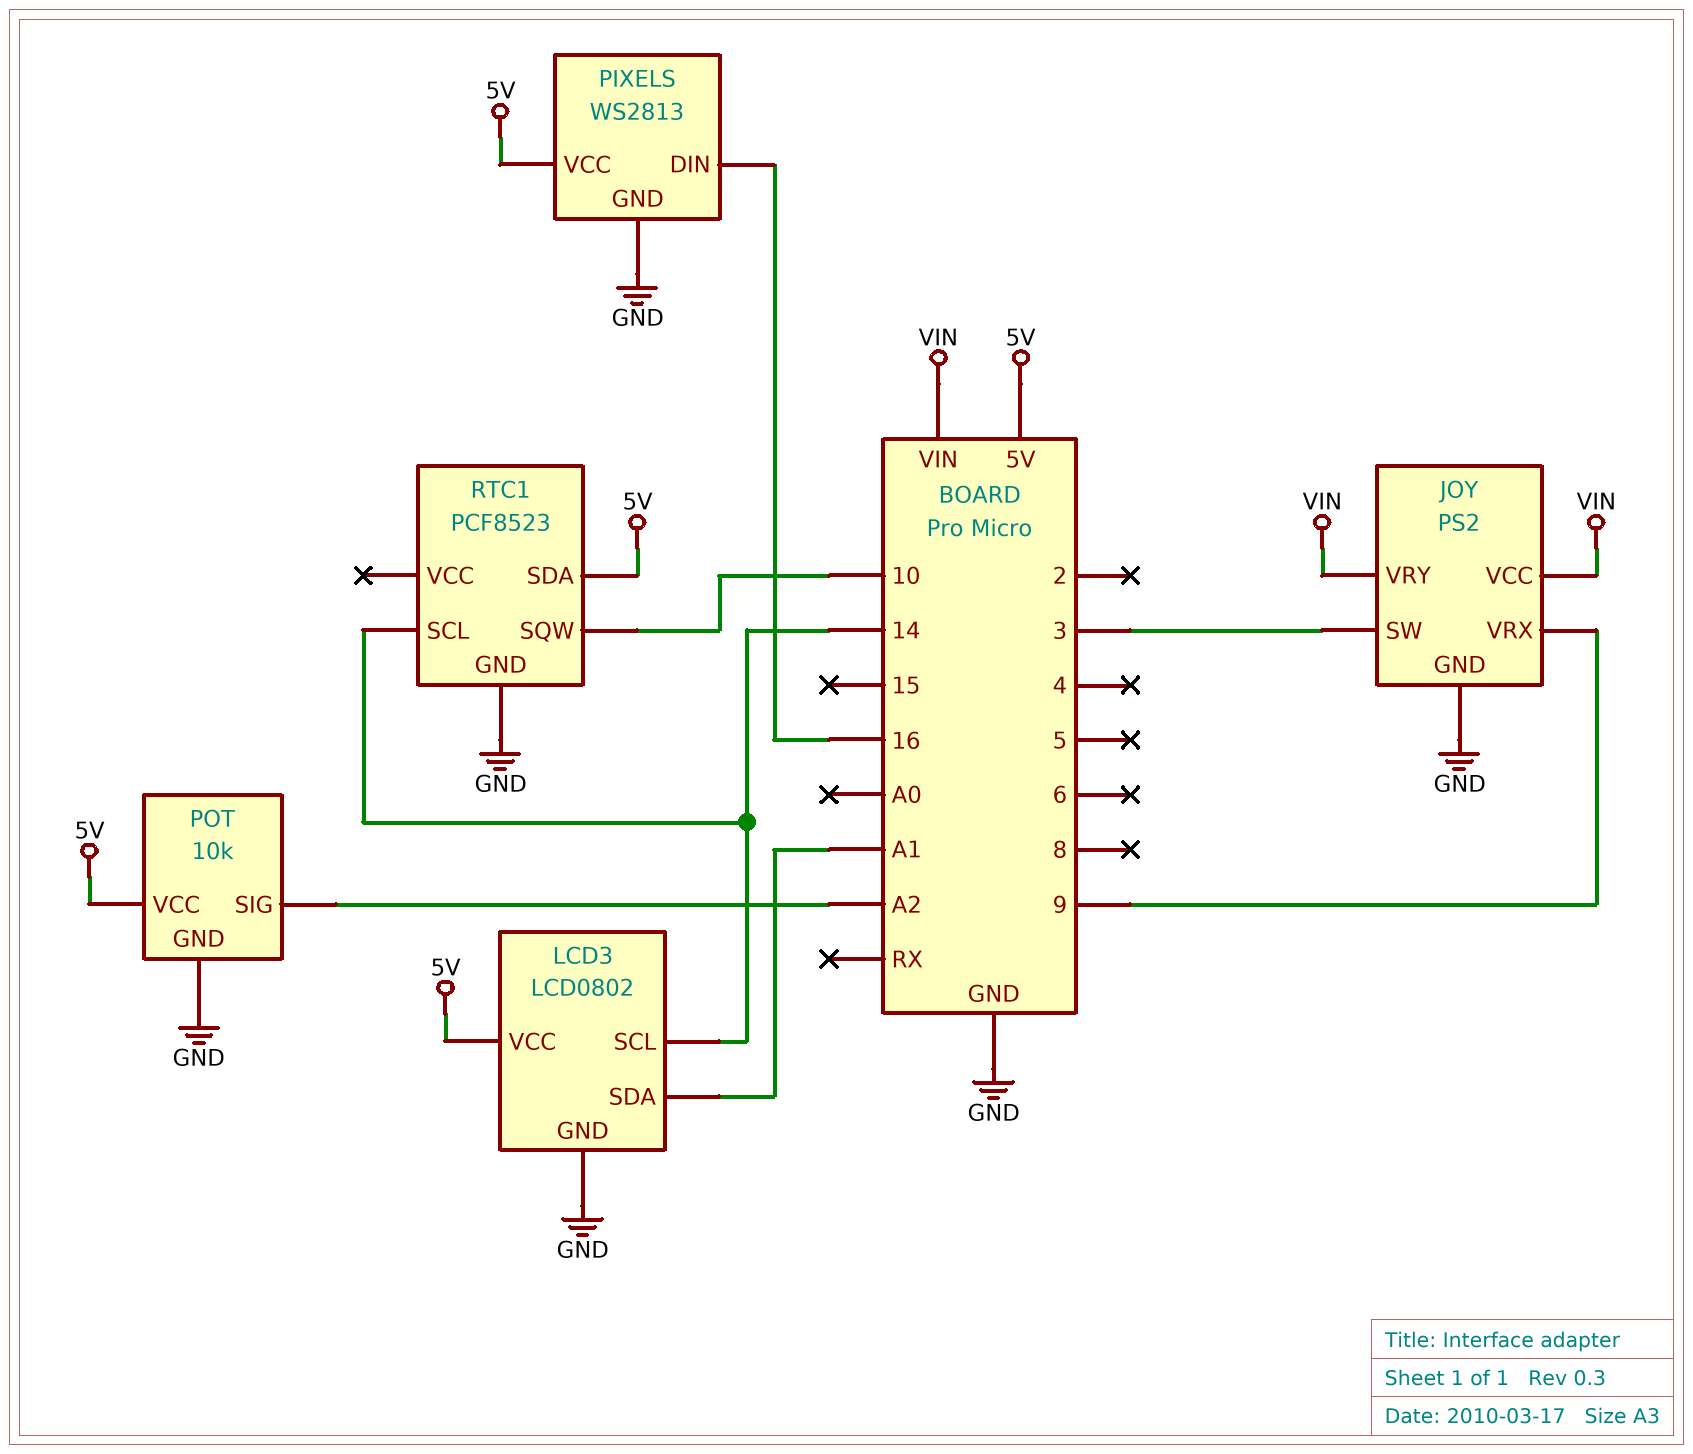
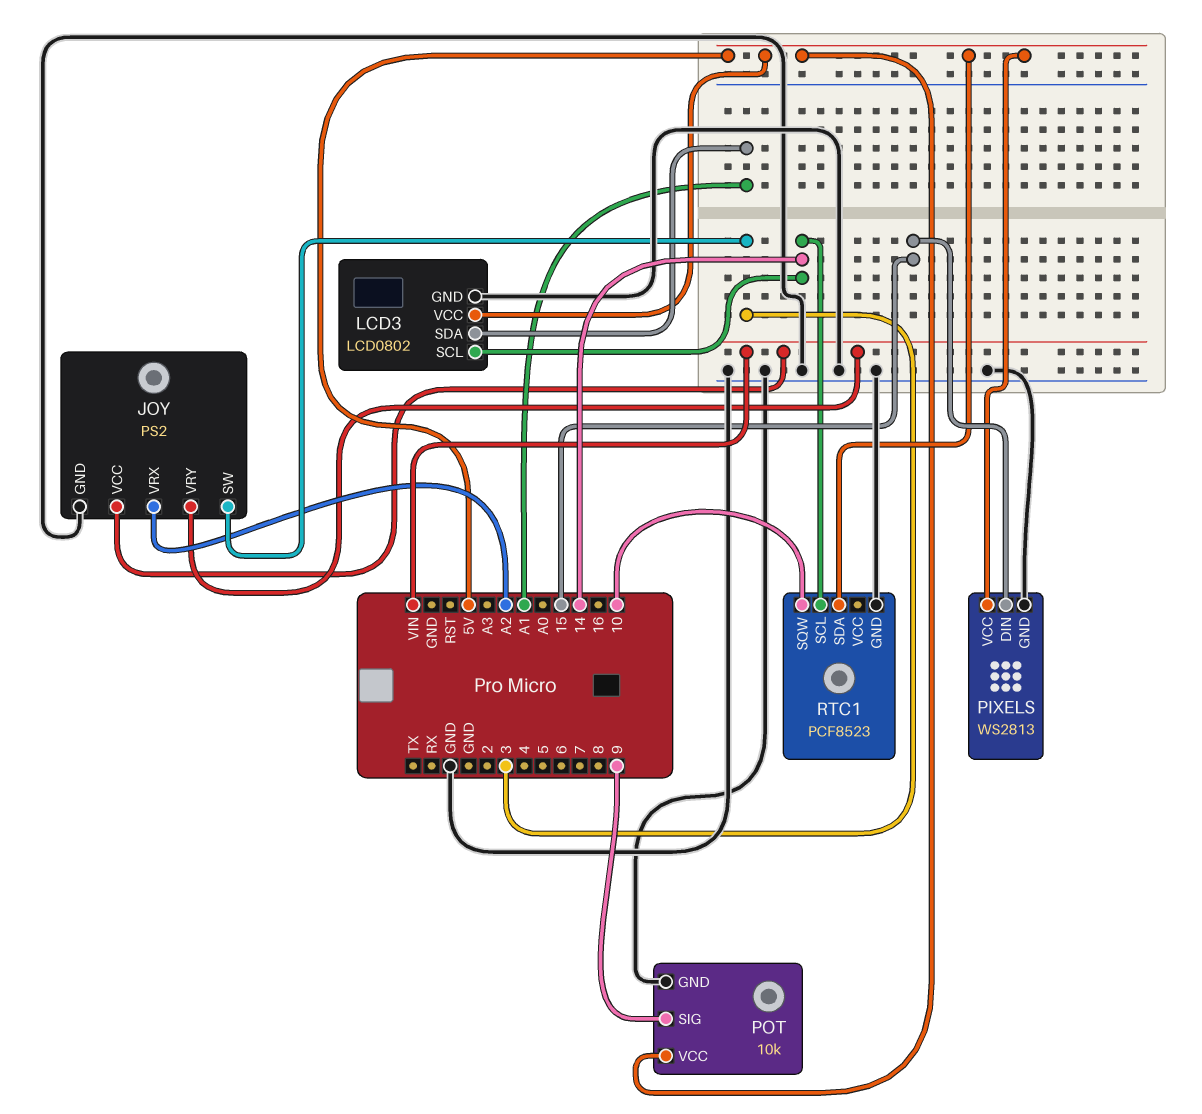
JOY pin VRX: 9 -> A2
PIXELS pin DIN: 16 -> 15
POT pin SIG: A2 -> 9

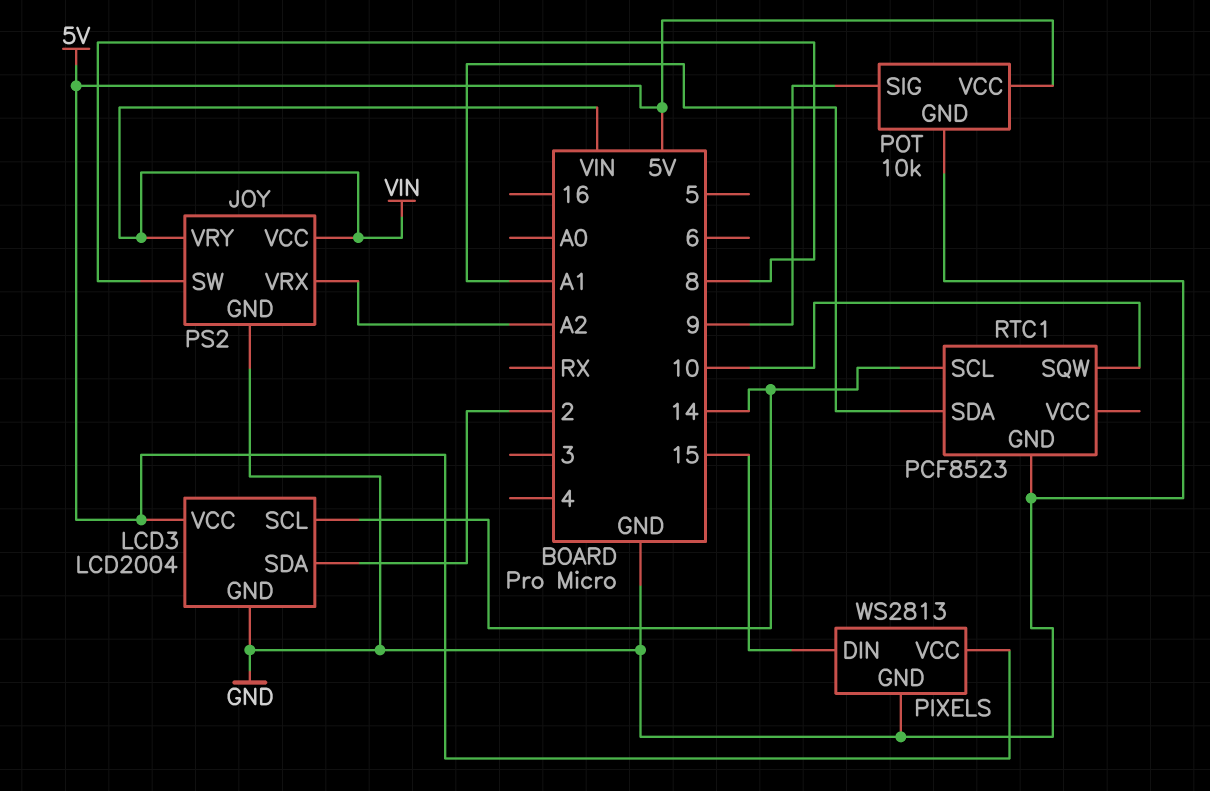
JOY pin SW: 3 -> 8
LCD3: LCD0802 -> LCD2004
LCD3 pin SDA: A1 -> 2
RTC1 pin SDA: 5V -> A1

